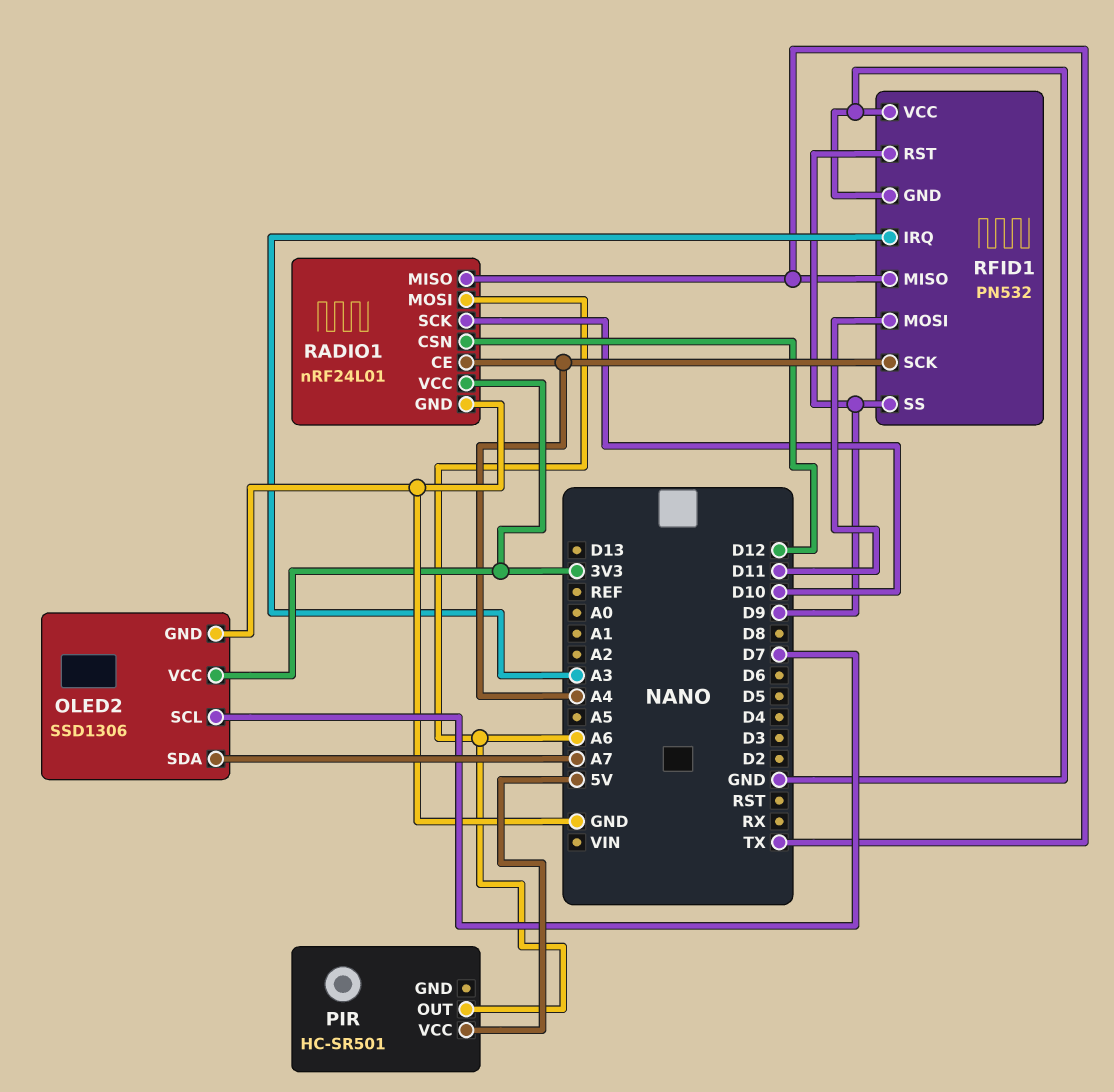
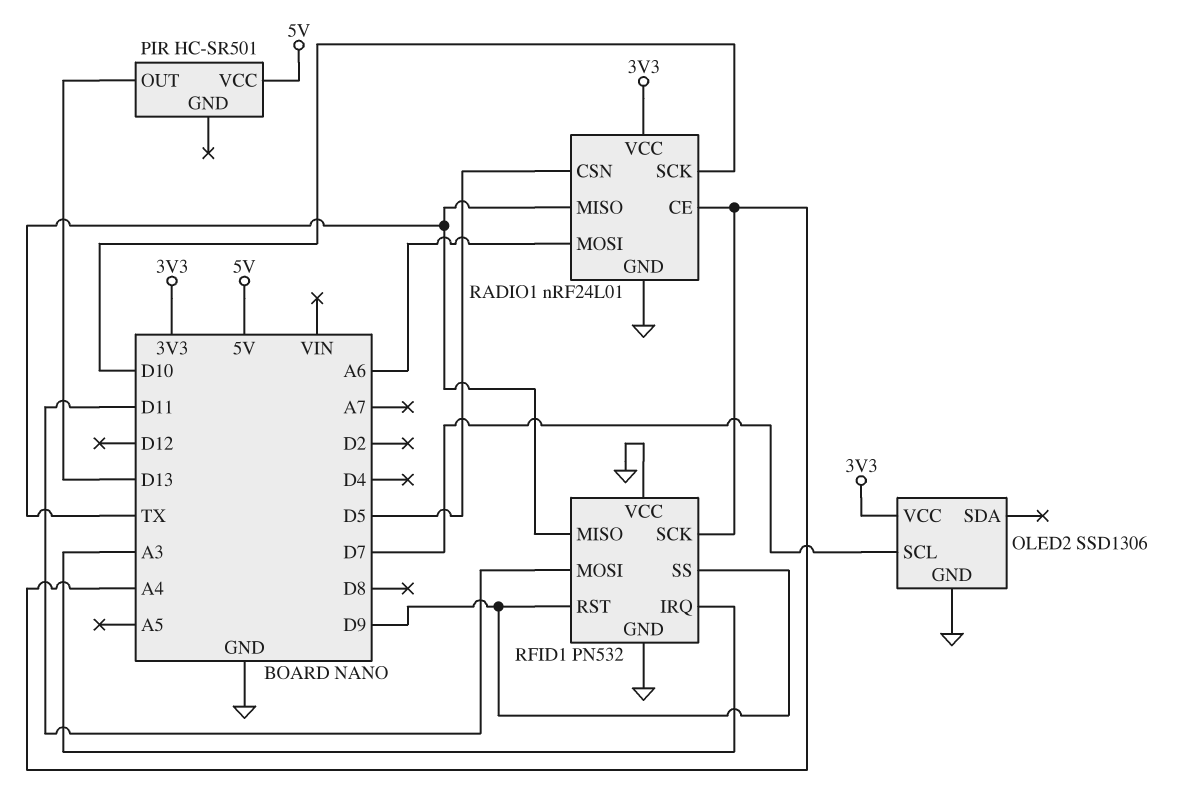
OLED2 pin SDA: A7 -> none
PIR pin OUT: A6 -> D13
RADIO1 pin CSN: D12 -> D5

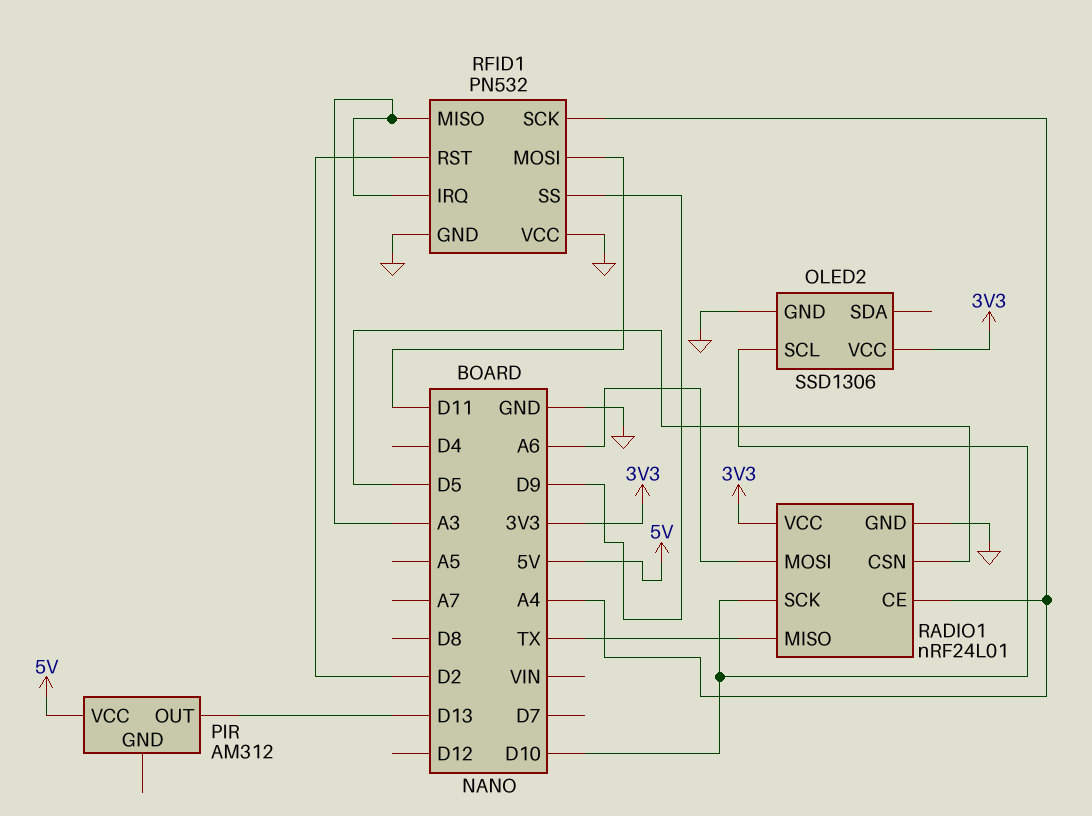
OLED2 pin SCL: D7 -> D10
PIR: HC-SR501 -> AM312
RFID1 pin MISO: TX -> A3
RFID1 pin RST: D9 -> D2

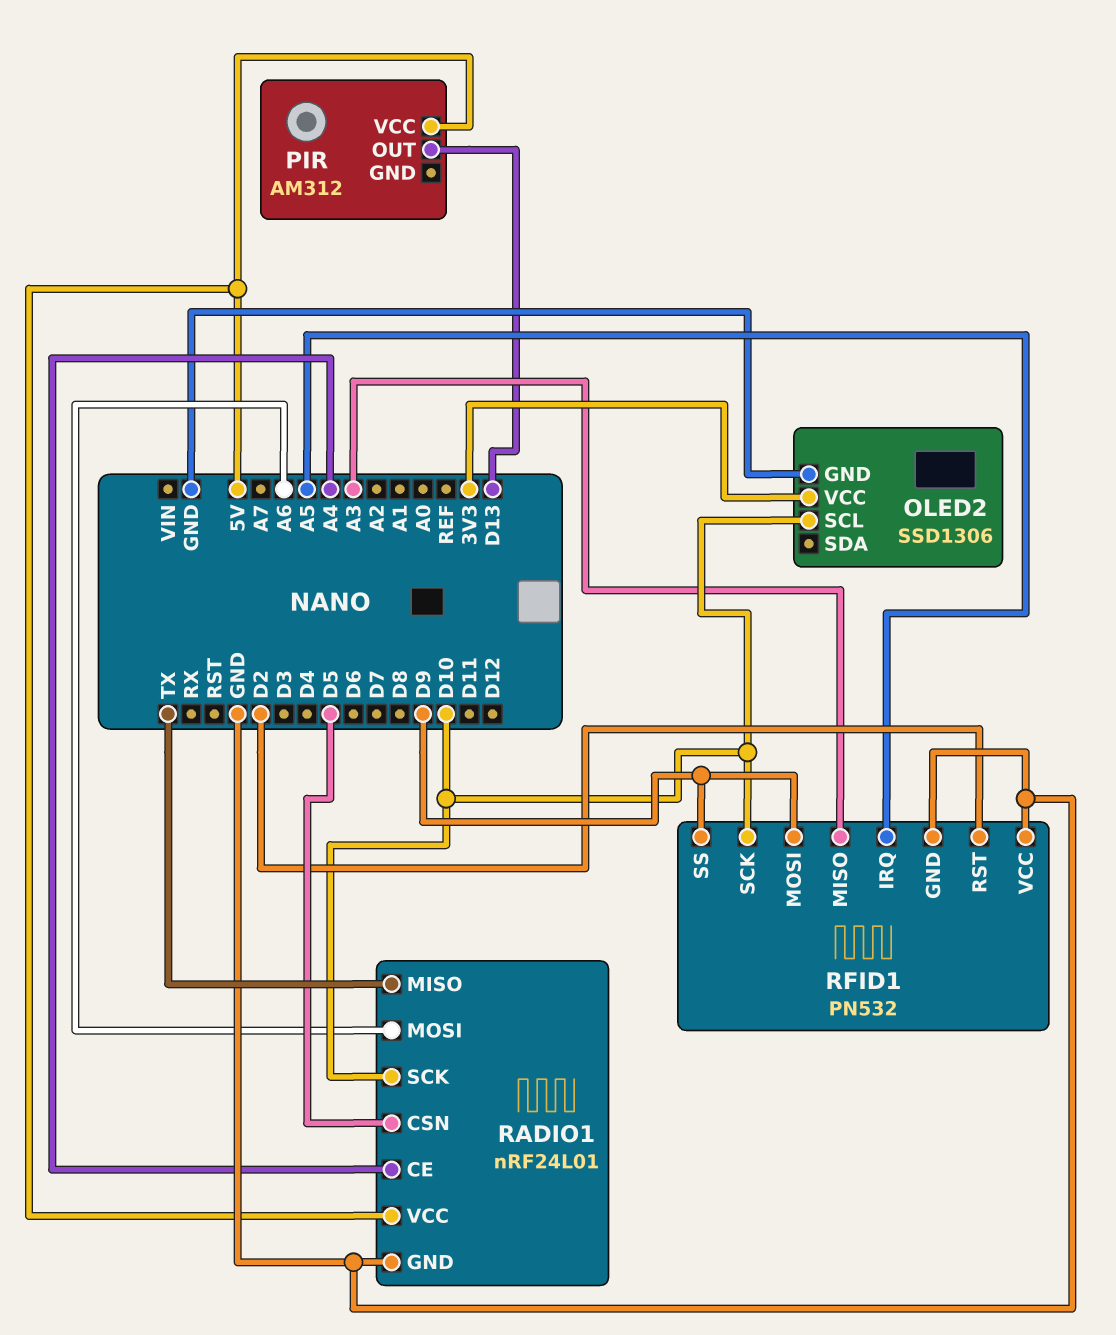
RADIO1 pin VCC: 3V3 -> 5V
RFID1 pin IRQ: A3 -> A5
RFID1 pin MOSI: D11 -> D9
RFID1 pin SCK: A4 -> D10

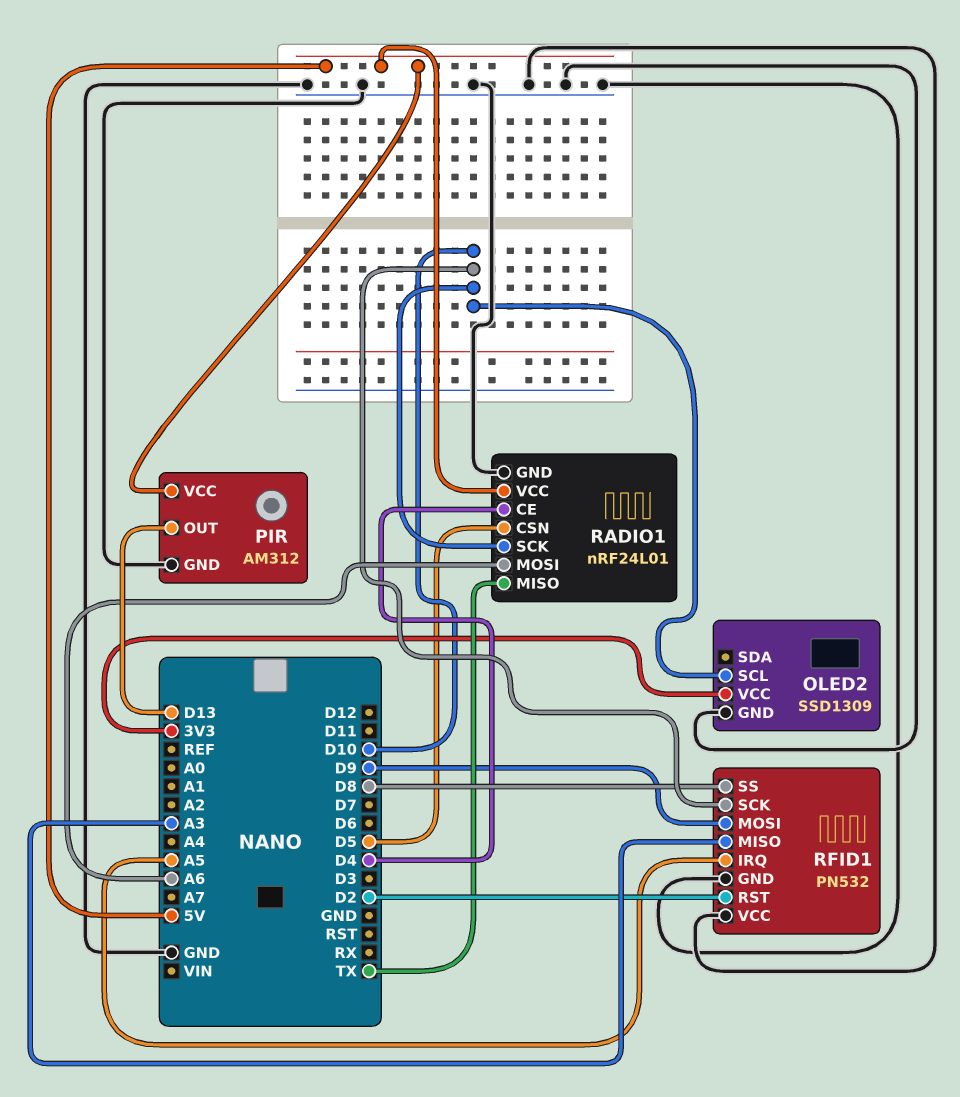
OLED2: SSD1306 -> SSD1309
PIR pin GND: none -> GND
RADIO1 pin CE: A4 -> D4
RFID1 pin SS: D9 -> D8

